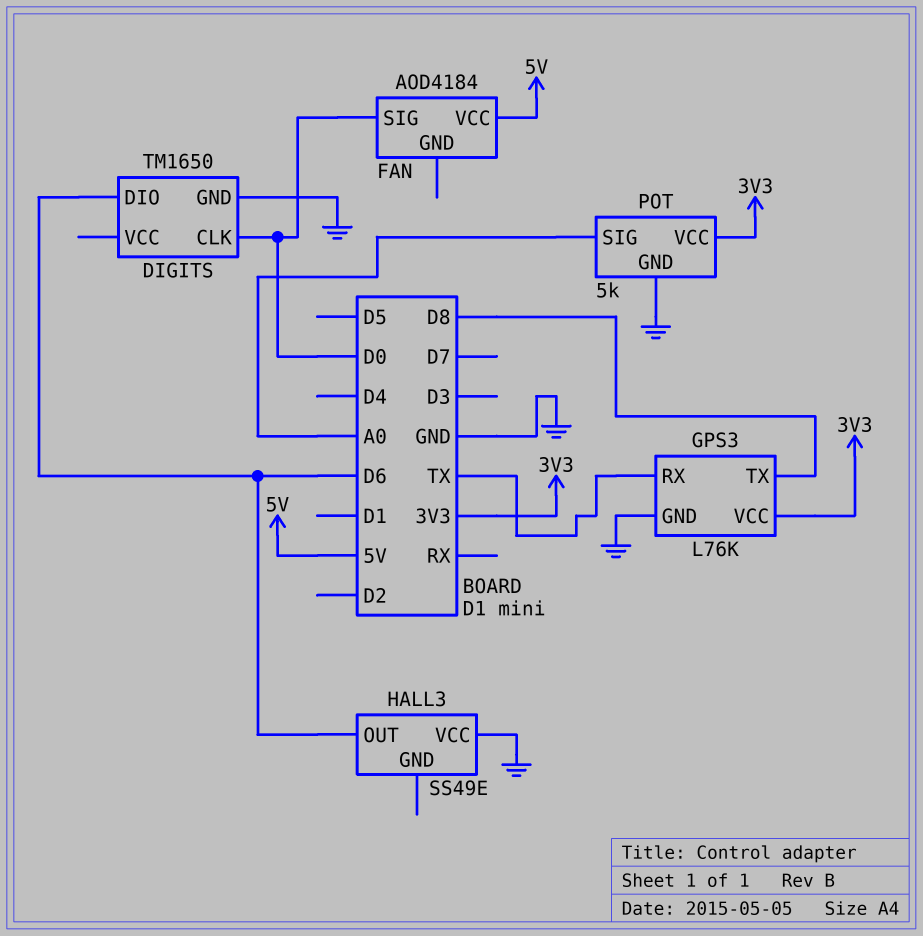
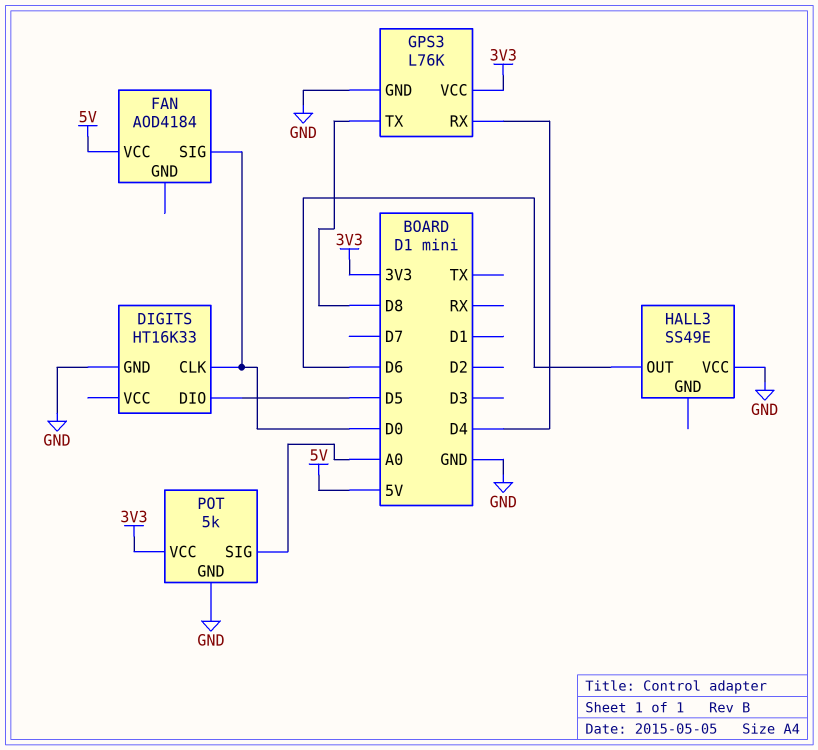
DIGITS: TM1650 -> HT16K33
DIGITS pin DIO: D6 -> D5
GPS3 pin RX: TX -> D4

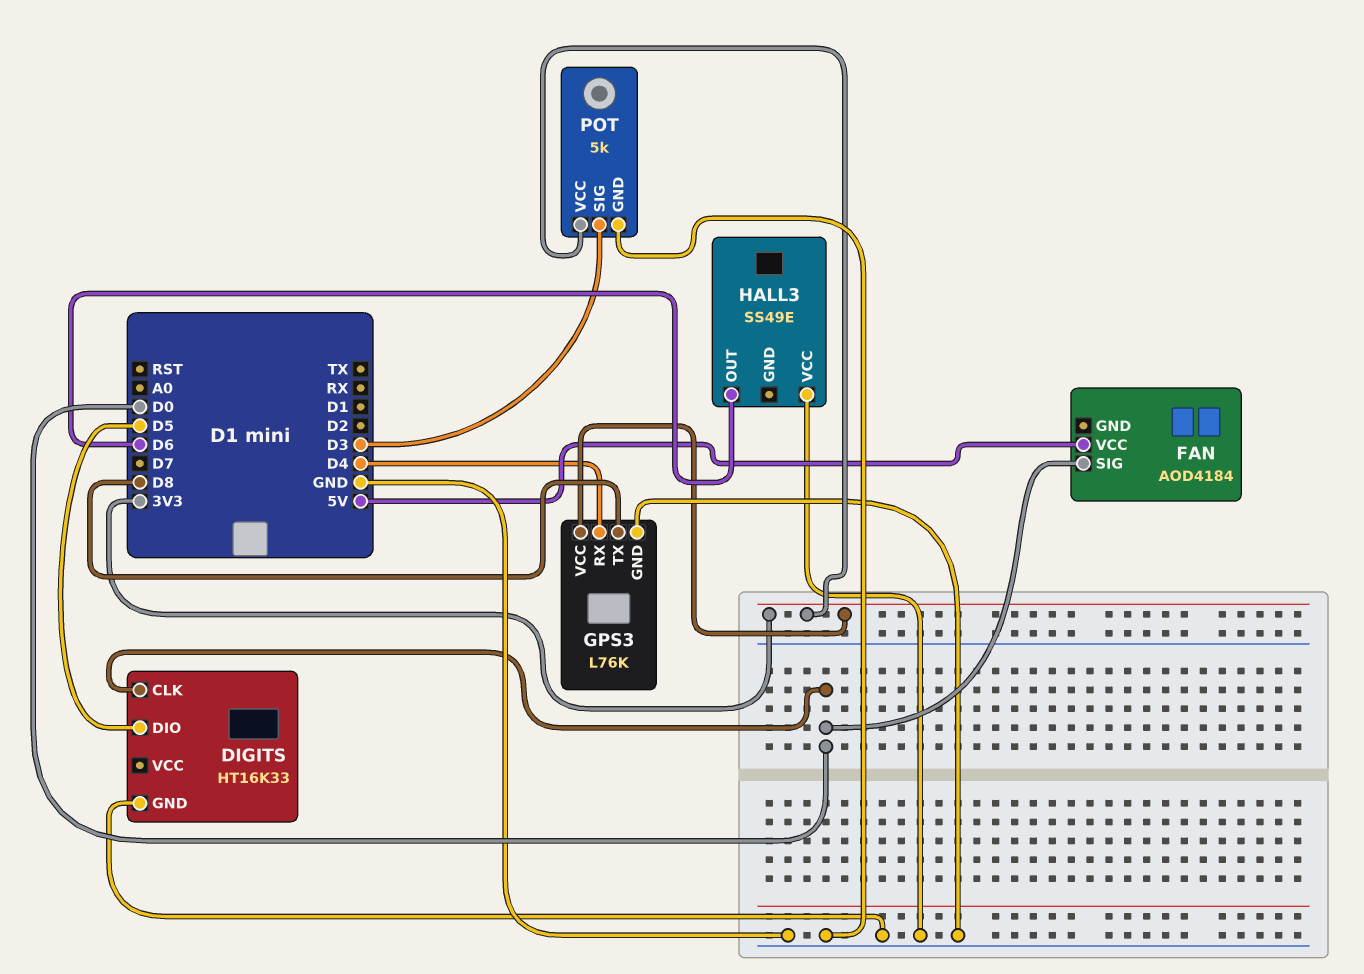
POT pin SIG: A0 -> D3

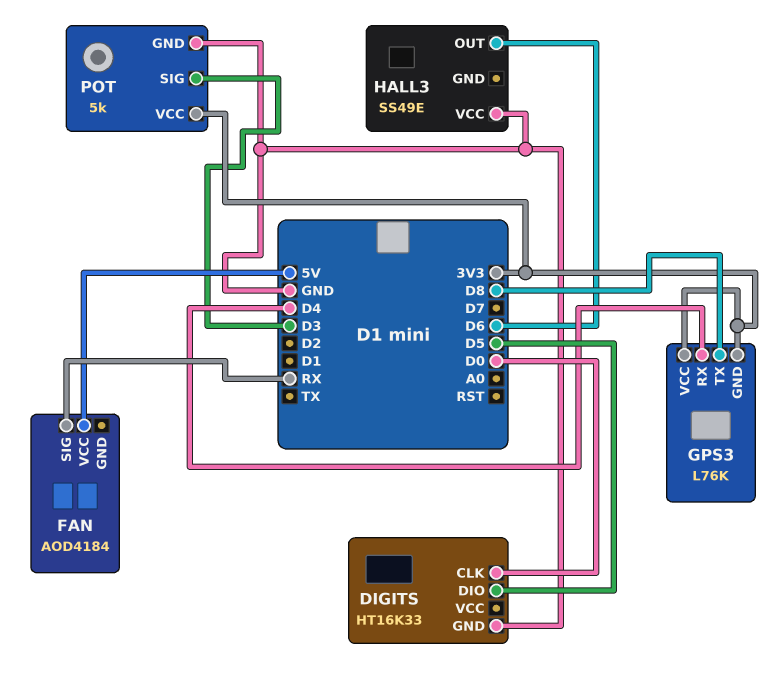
FAN pin SIG: D0 -> RX
GPS3 pin GND: GND -> 3V3

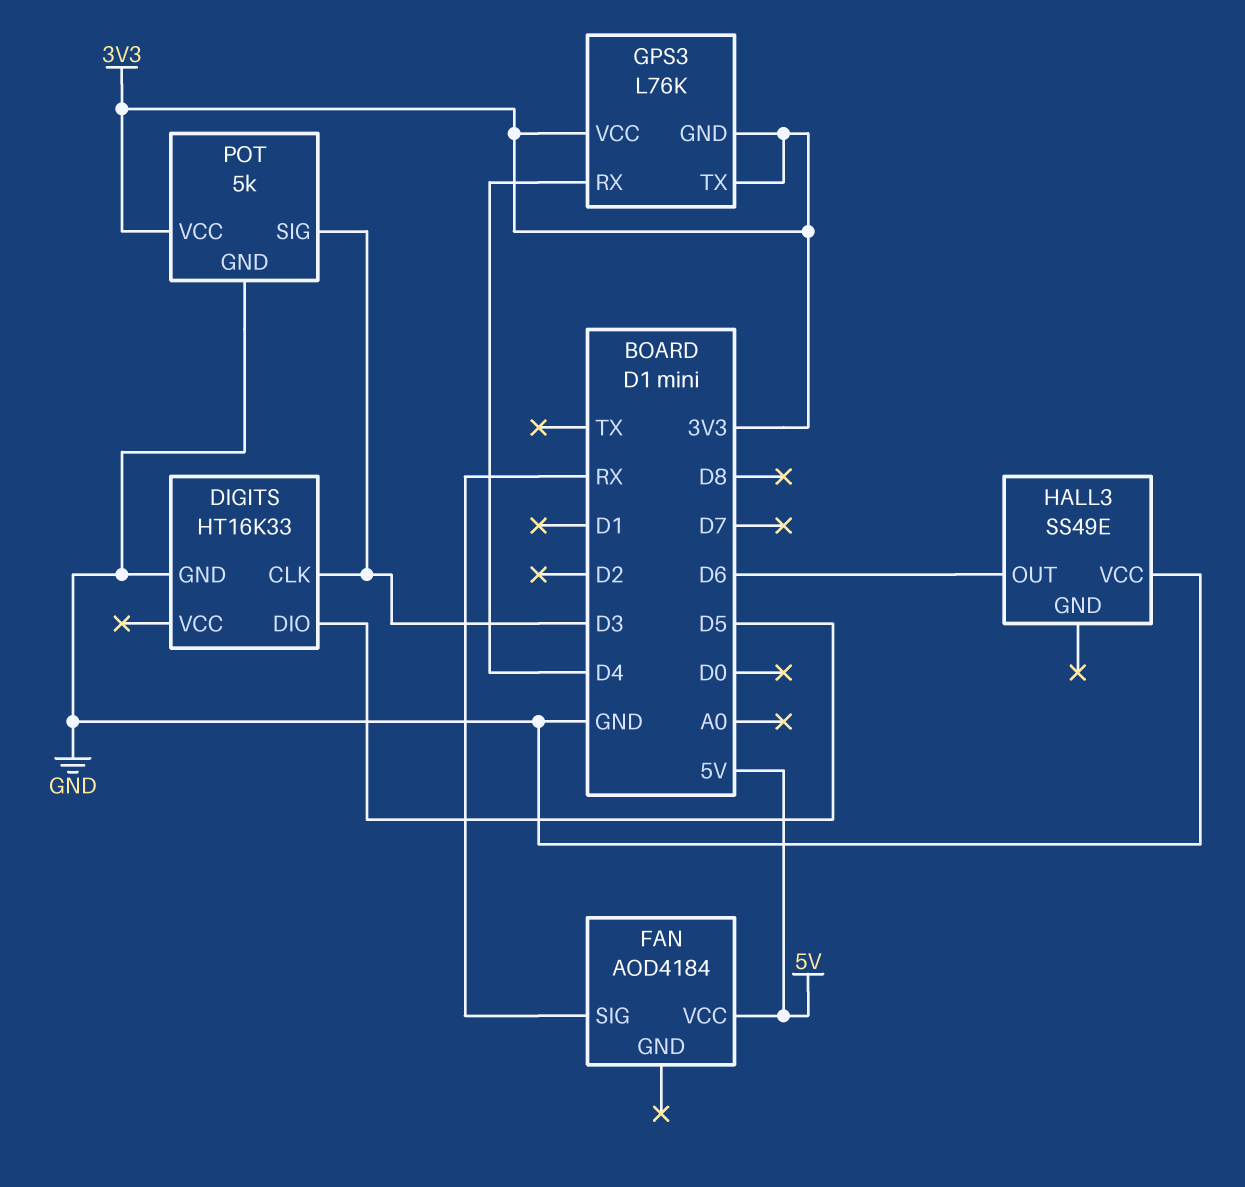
DIGITS pin CLK: D0 -> D3
GPS3 pin TX: D8 -> 3V3

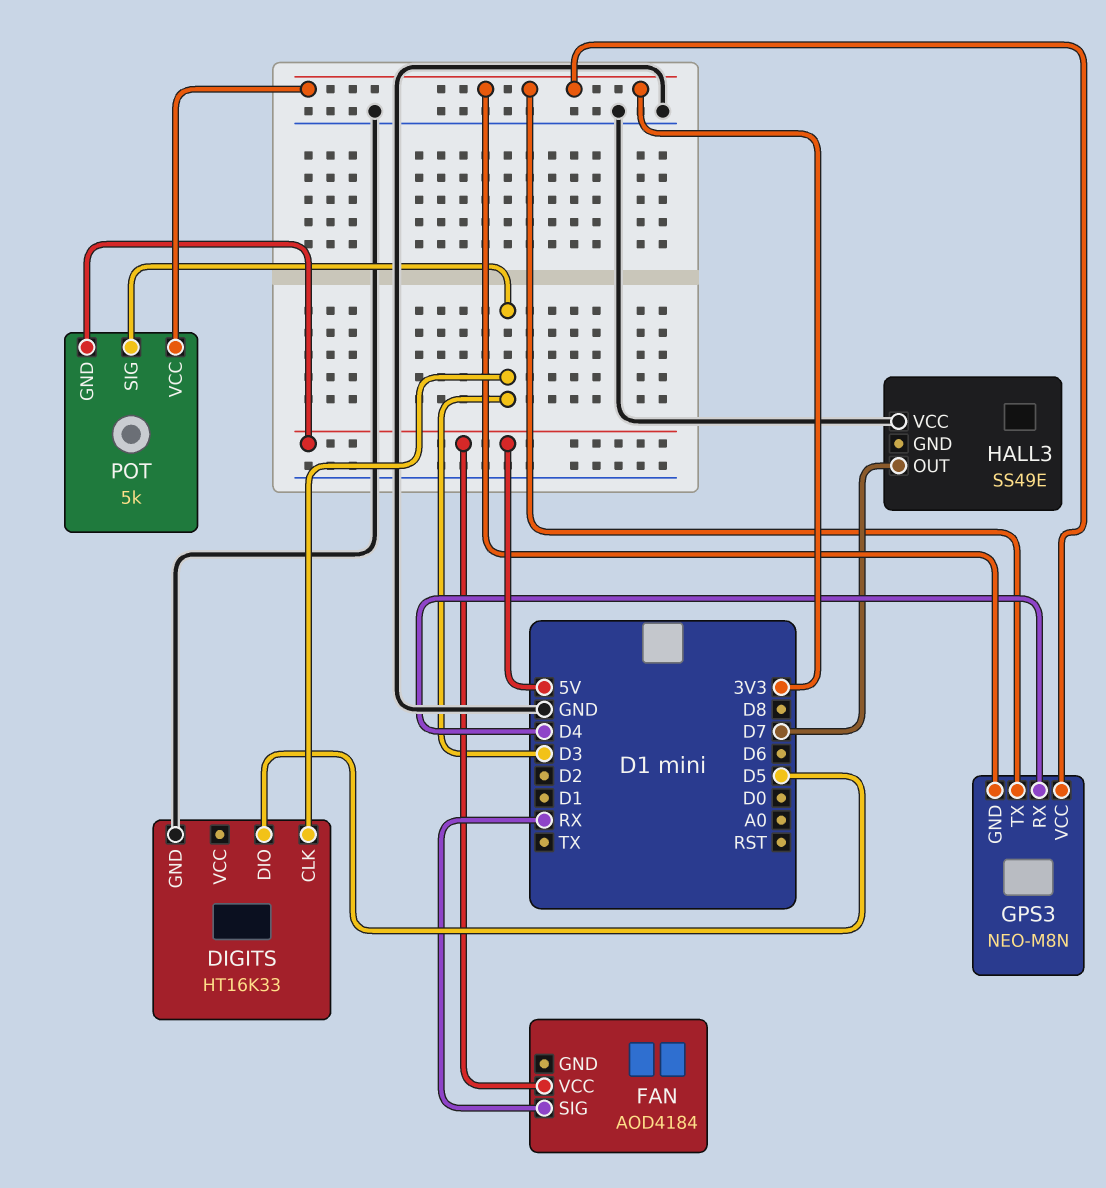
GPS3: L76K -> NEO-M8N
HALL3 pin OUT: D6 -> D7
POT pin GND: GND -> 5V

